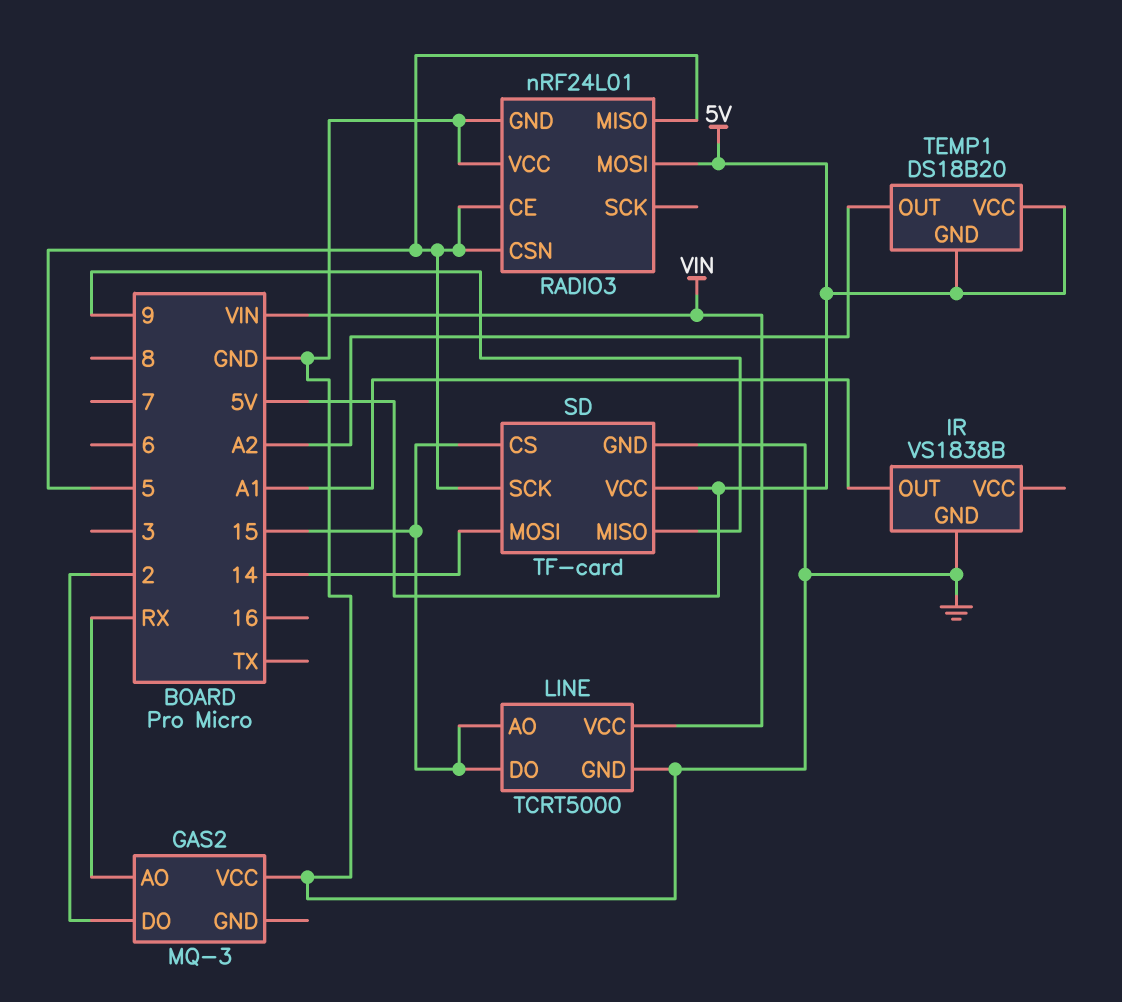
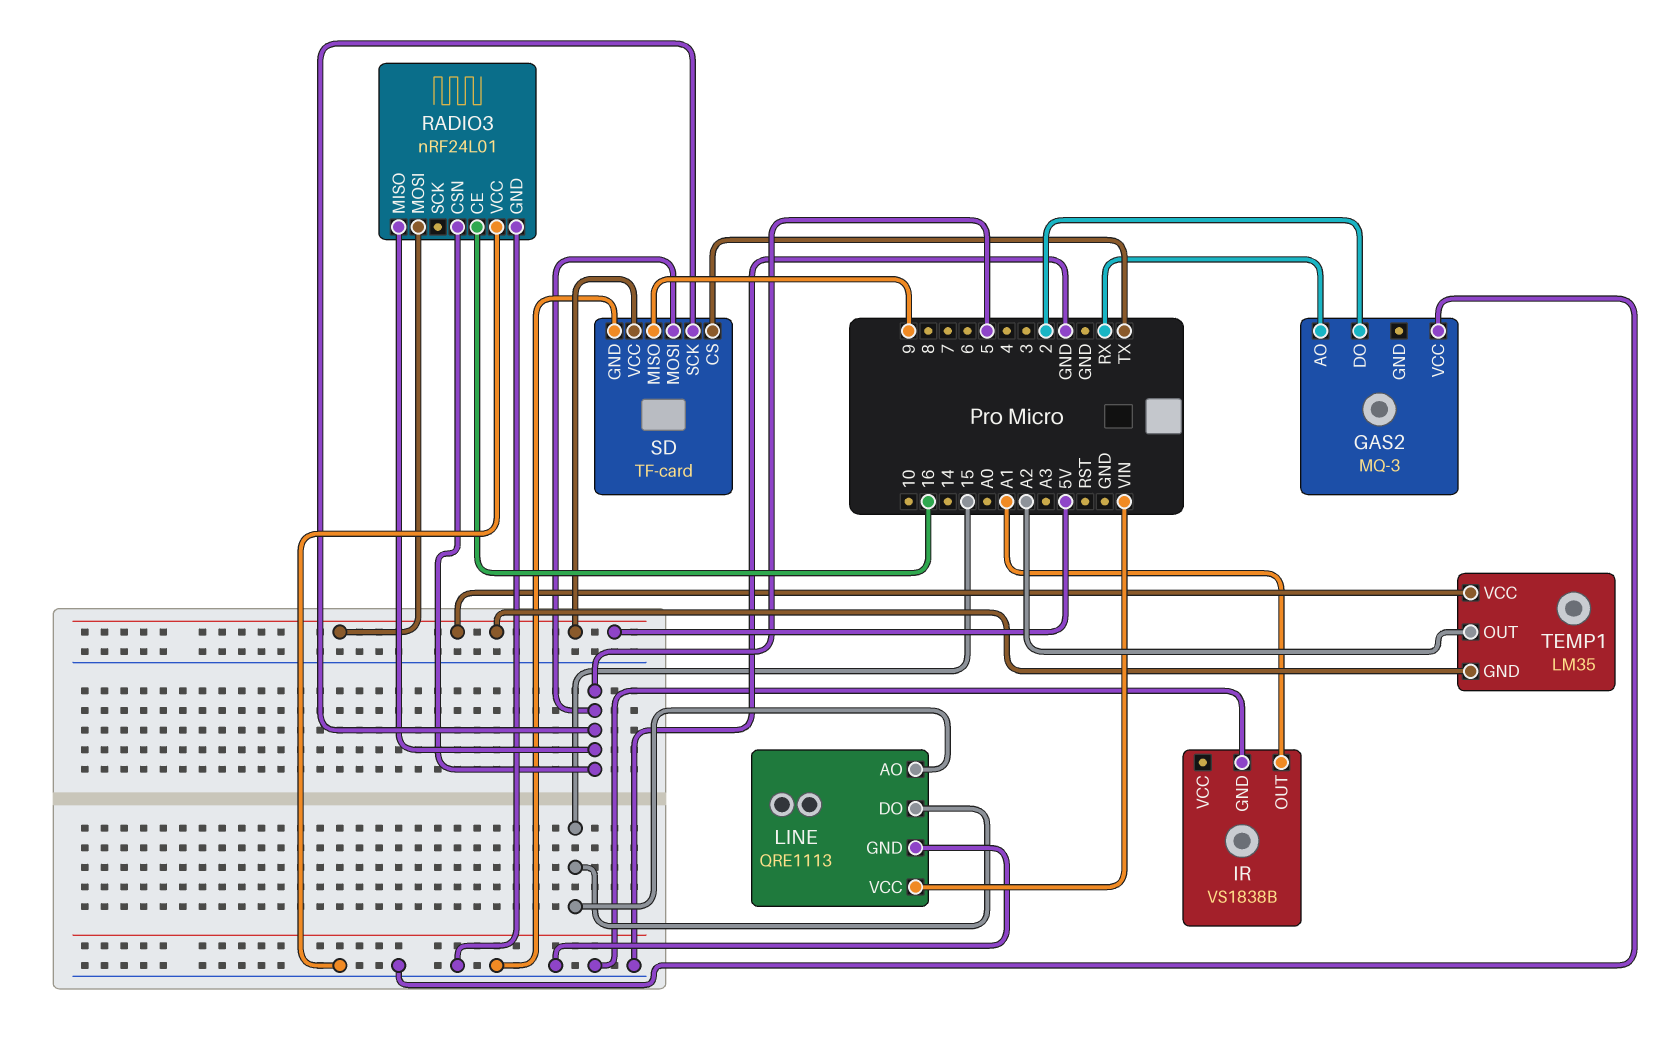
LINE: TCRT5000 -> QRE1113
RADIO3 pin CE: 5 -> 16
SD pin CS: 15 -> TX
SD pin MOSI: 14 -> 5
TEMP1: DS18B20 -> LM35

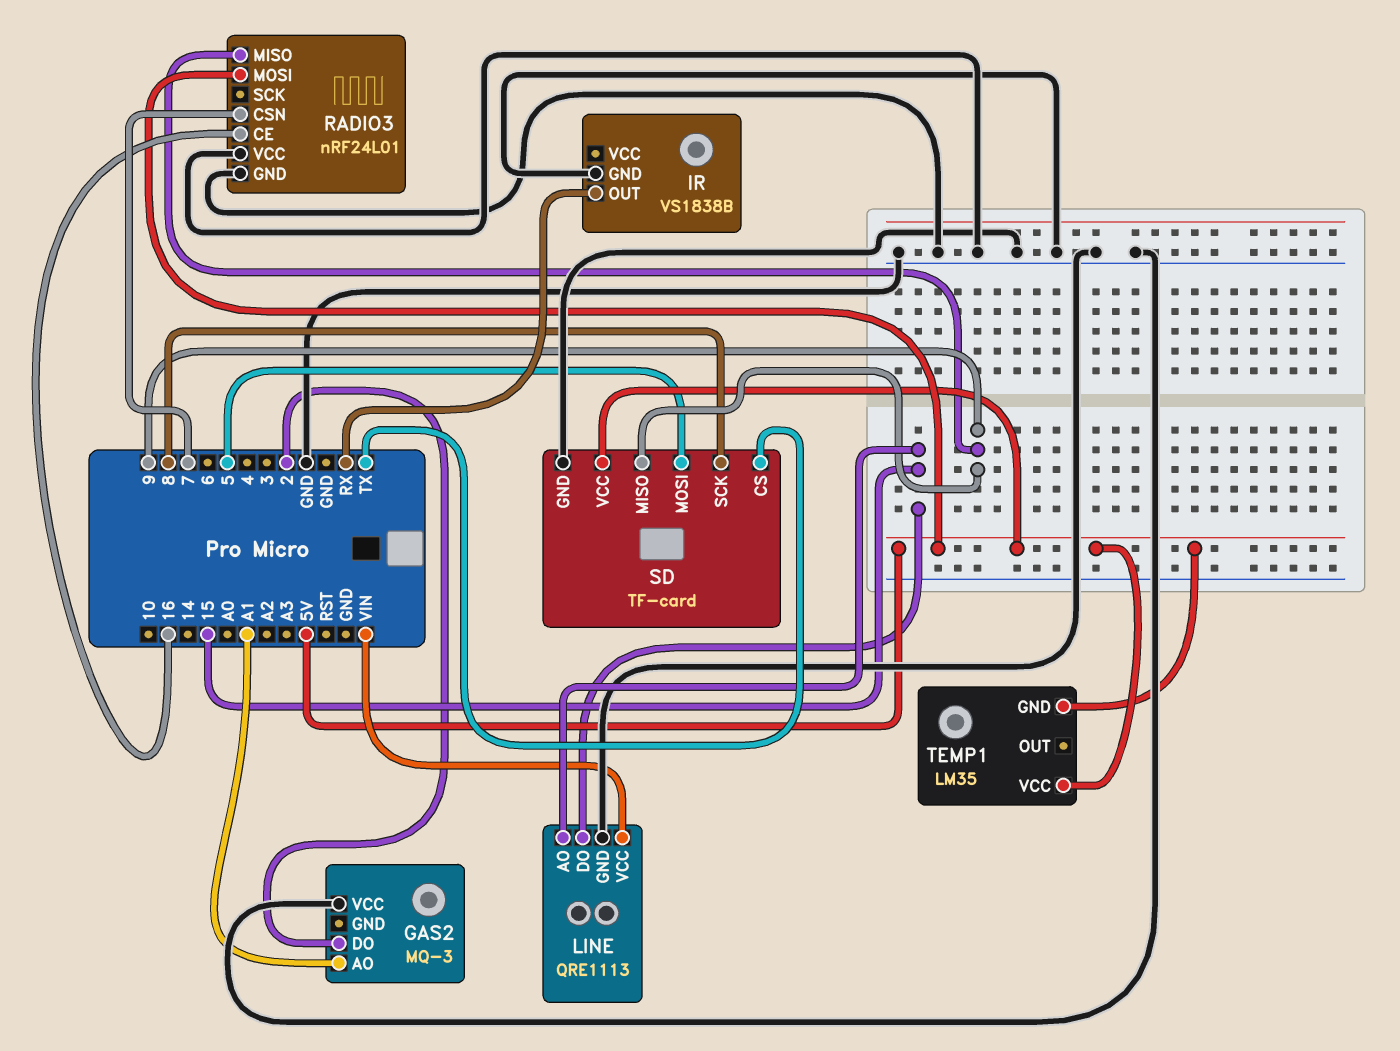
GAS2 pin AO: RX -> A1
IR pin OUT: A1 -> RX
RADIO3 pin CSN: 5 -> 7
RADIO3 pin MISO: 5 -> 9
SD pin SCK: 5 -> 8
TEMP1 pin OUT: A2 -> none

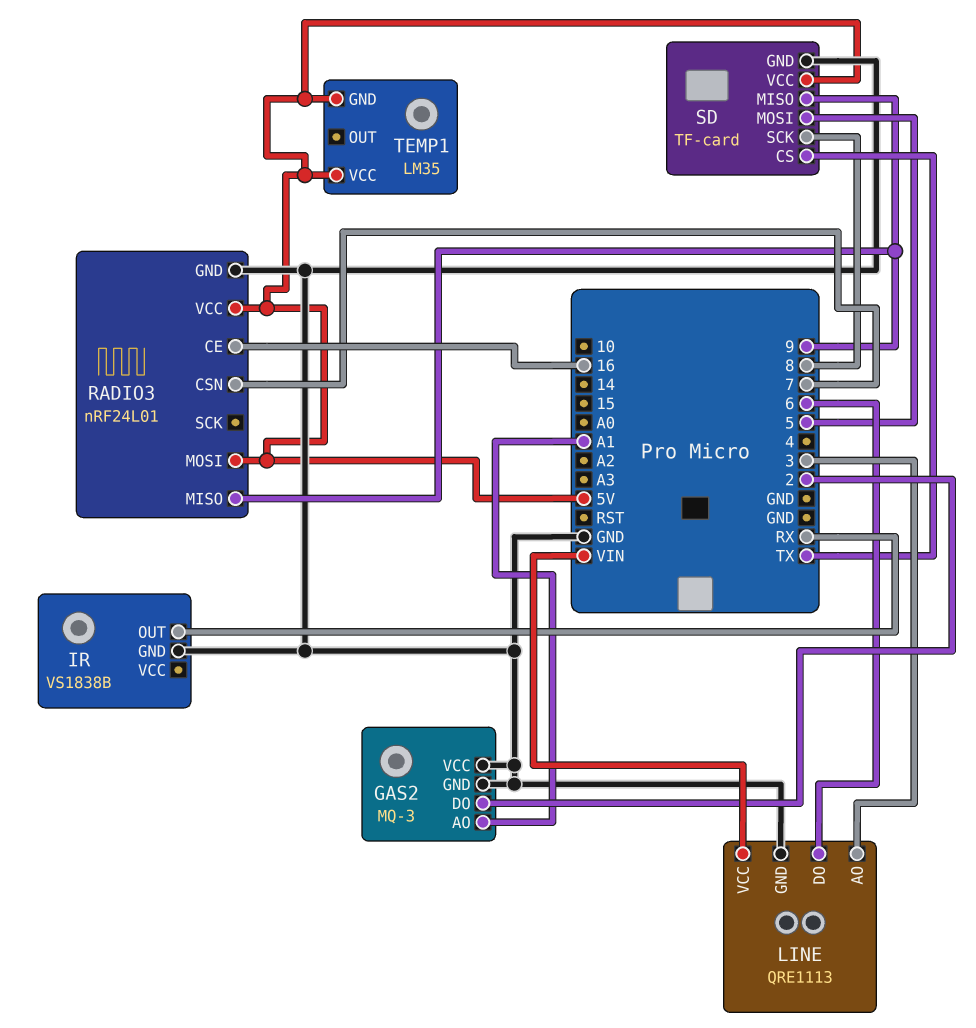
GAS2 pin GND: none -> GND
LINE pin AO: 15 -> 3
LINE pin DO: 15 -> 6
RADIO3 pin VCC: GND -> 5V

